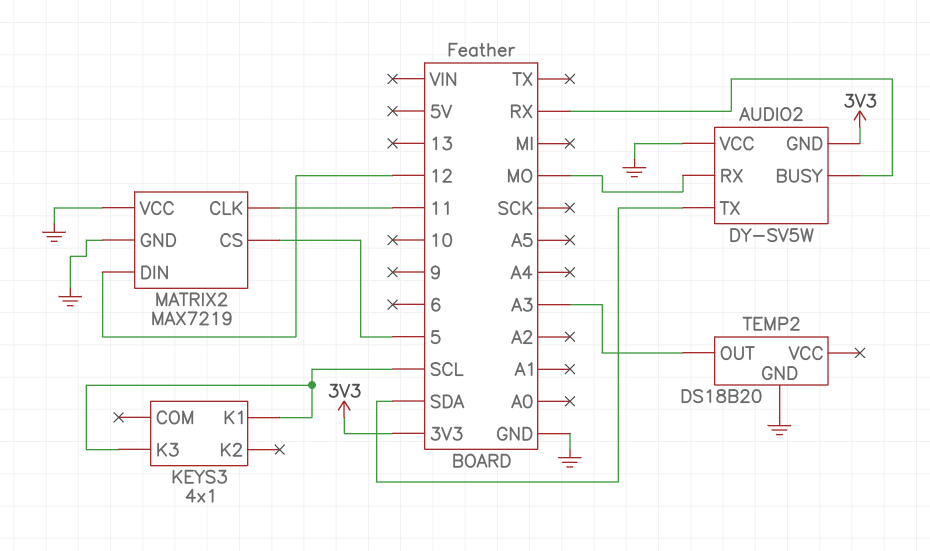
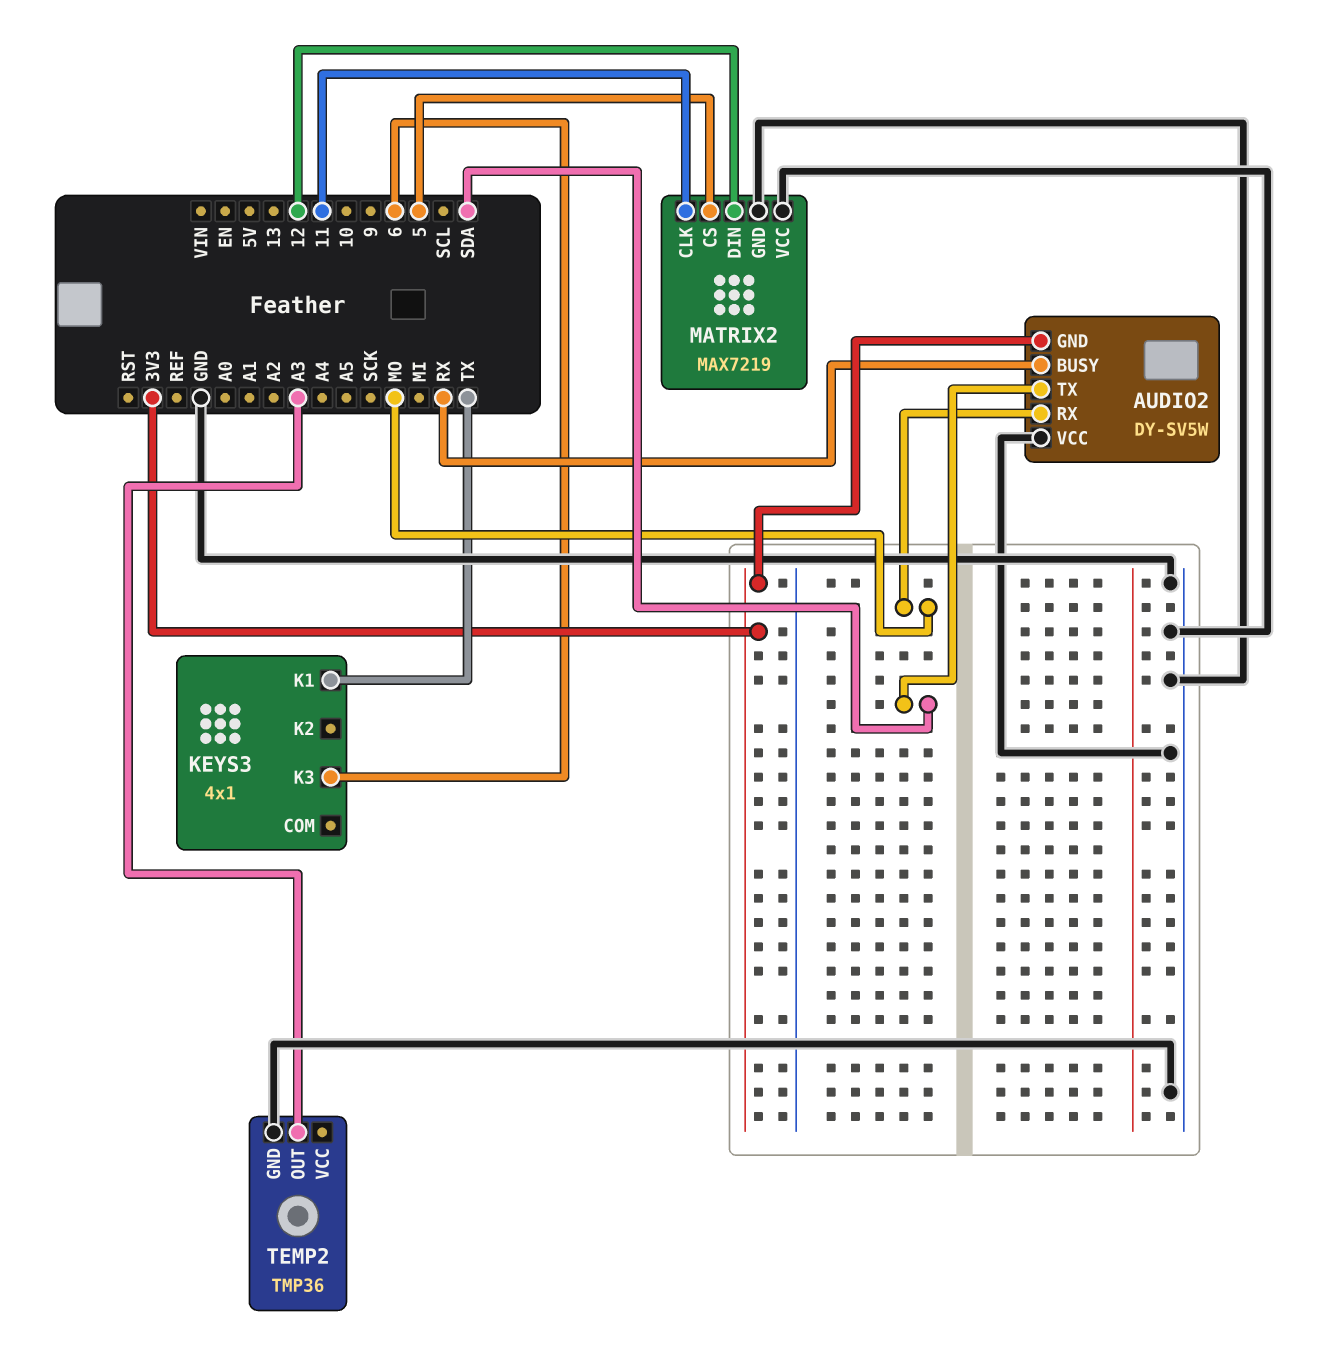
KEYS3 pin K1: SCL -> TX
KEYS3 pin K3: SCL -> 6
TEMP2: DS18B20 -> TMP36

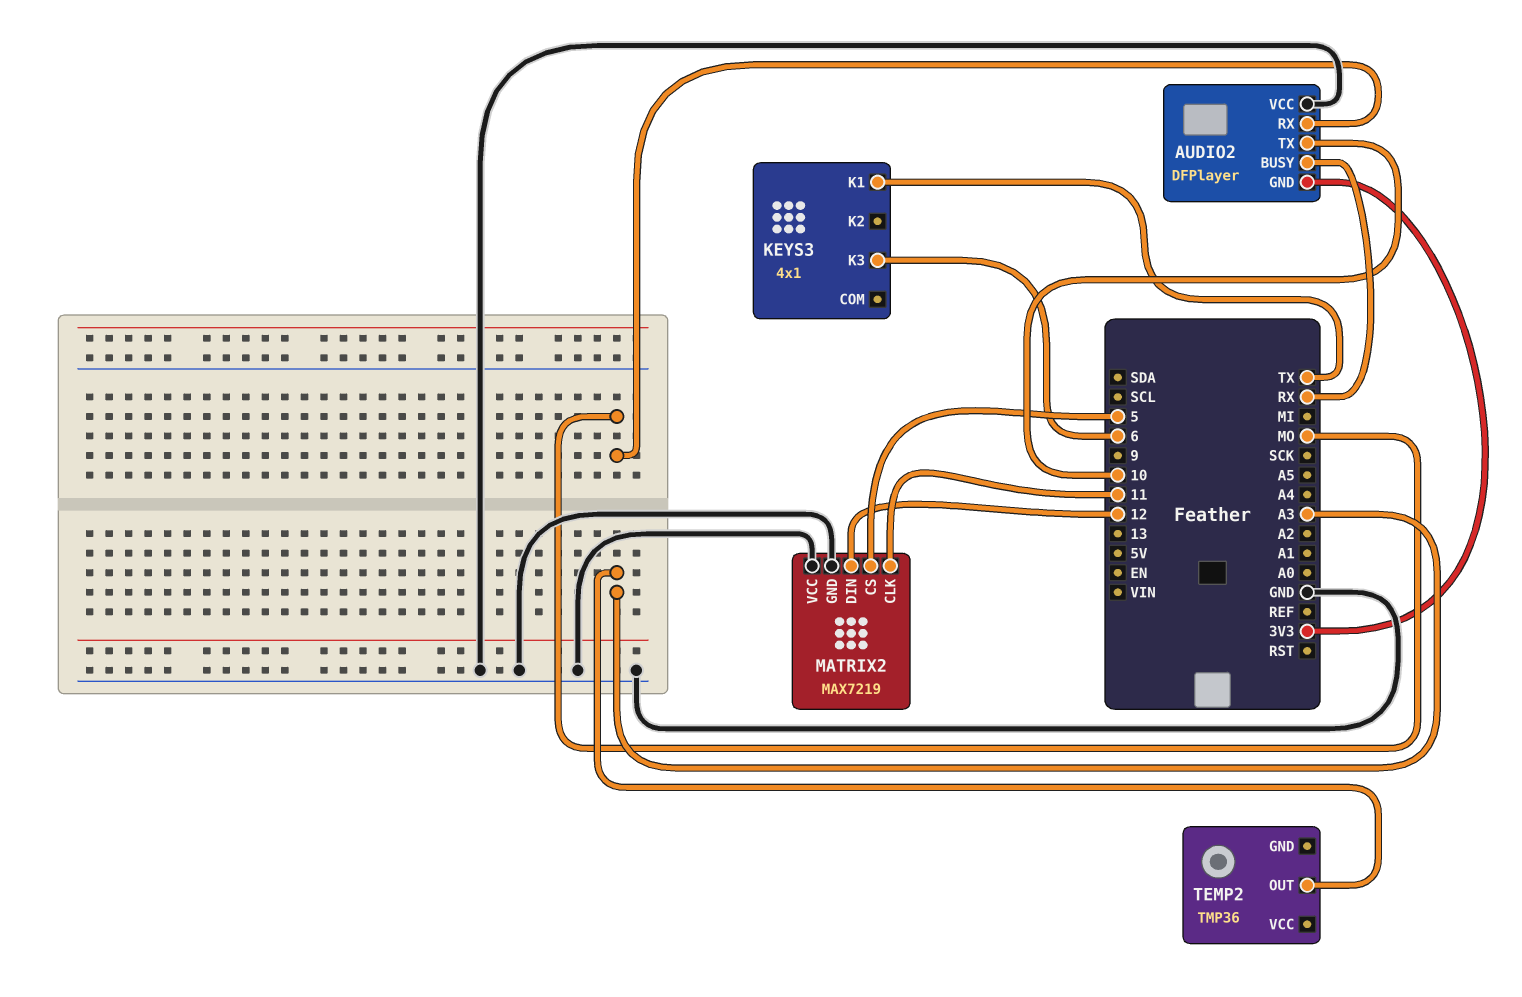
AUDIO2: DY-SV5W -> DFPlayer
AUDIO2 pin TX: SDA -> 10
TEMP2 pin GND: GND -> none

